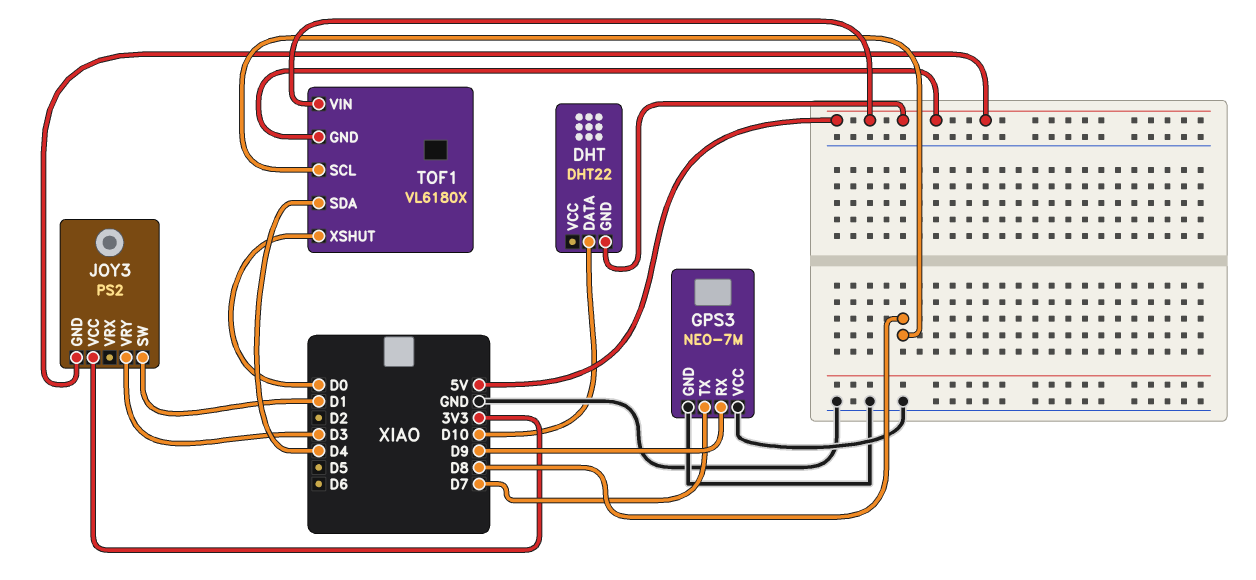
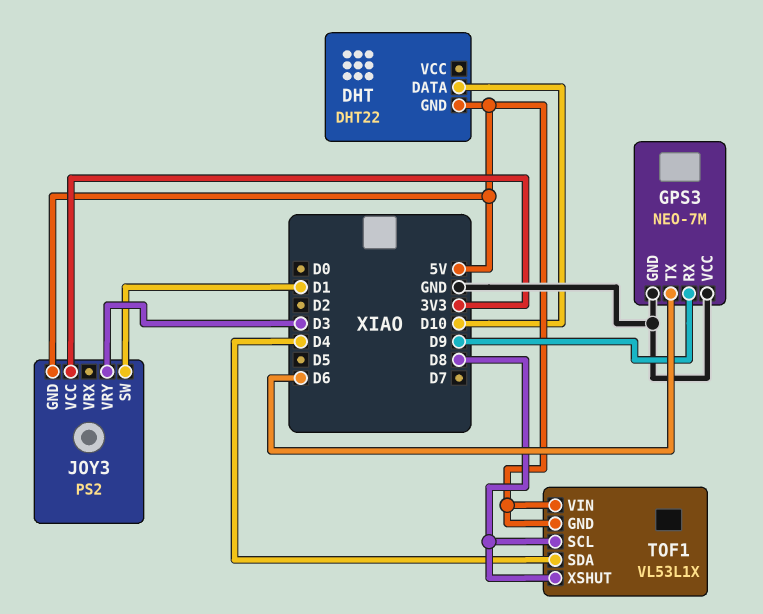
GPS3 pin TX: D7 -> D6
TOF1: VL6180X -> VL53L1X
TOF1 pin XSHUT: D0 -> D8

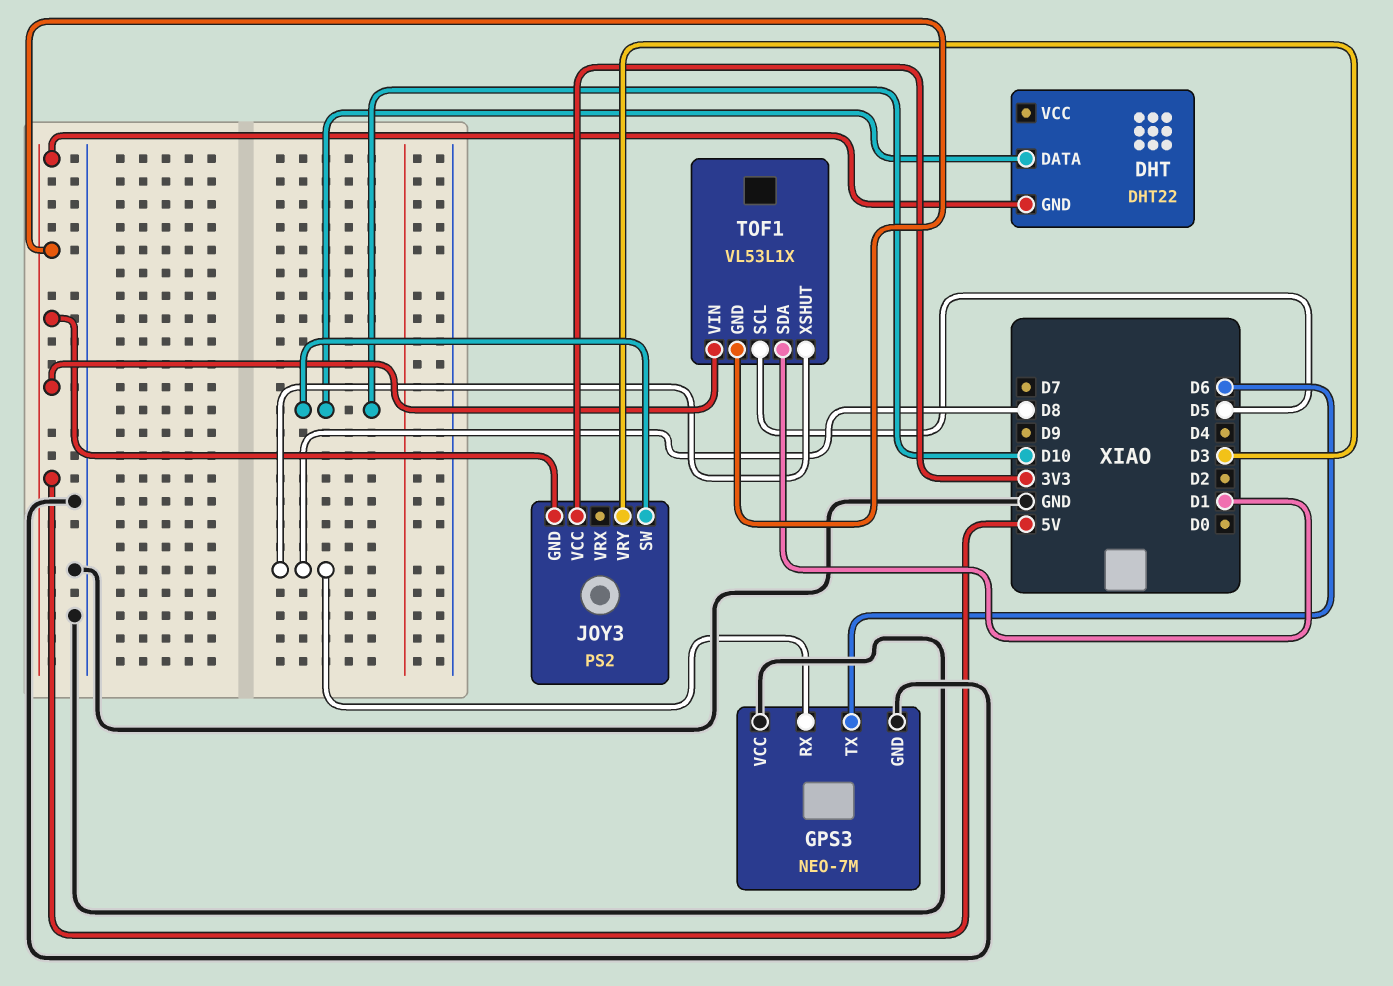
GPS3 pin RX: D9 -> D8
JOY3 pin SW: D1 -> D10
TOF1 pin SCL: D8 -> D5
TOF1 pin SDA: D4 -> D1

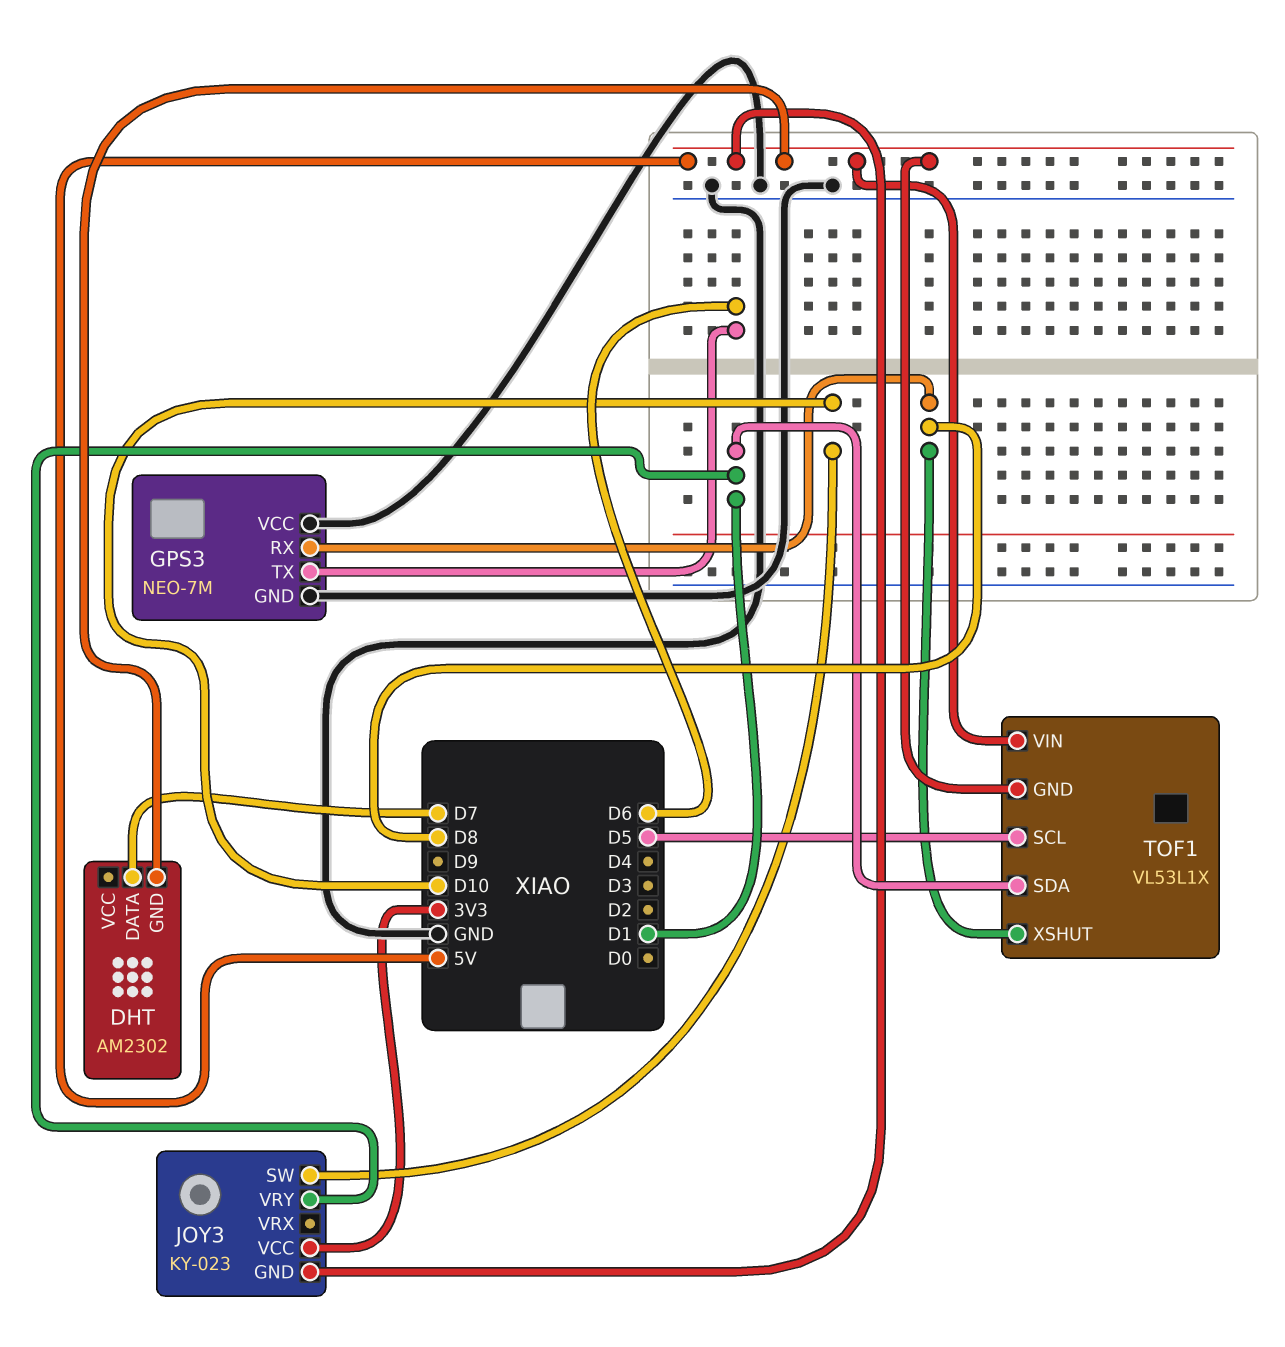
DHT: DHT22 -> AM2302
DHT pin DATA: D10 -> D7
JOY3: PS2 -> KY-023
JOY3 pin VRY: D3 -> D1

